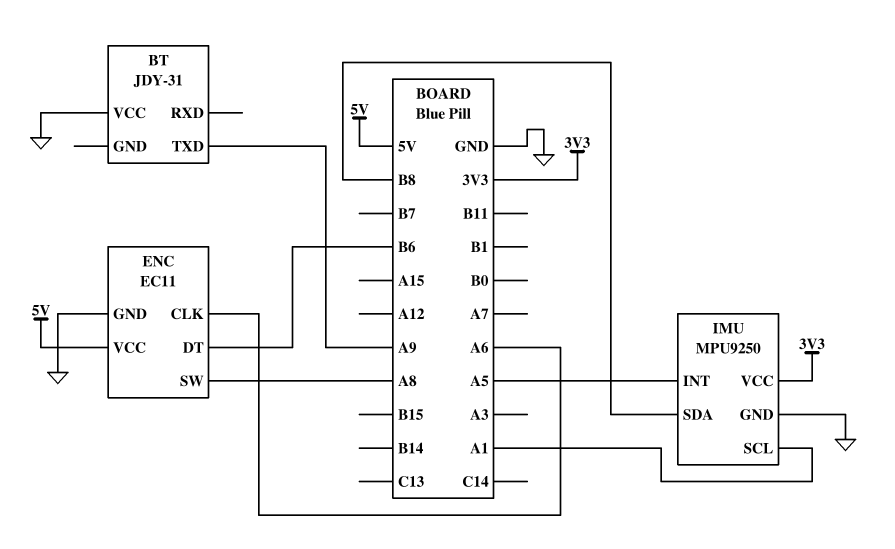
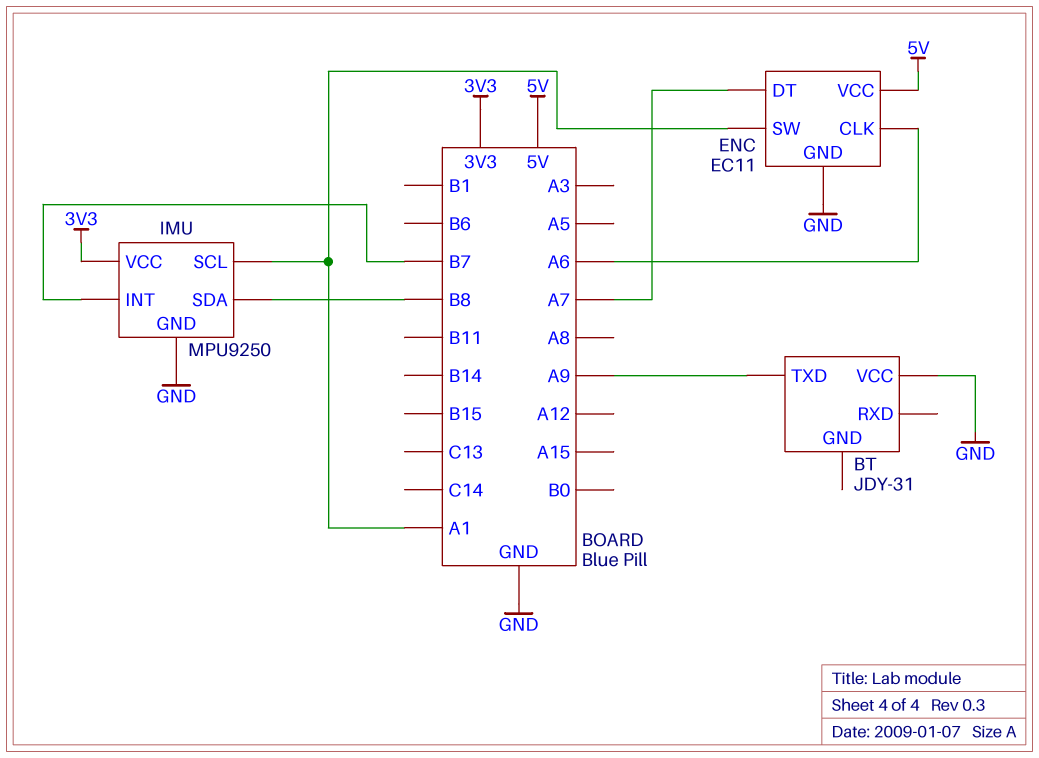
ENC pin DT: B6 -> A7
ENC pin SW: A8 -> A1
IMU pin INT: A5 -> B7

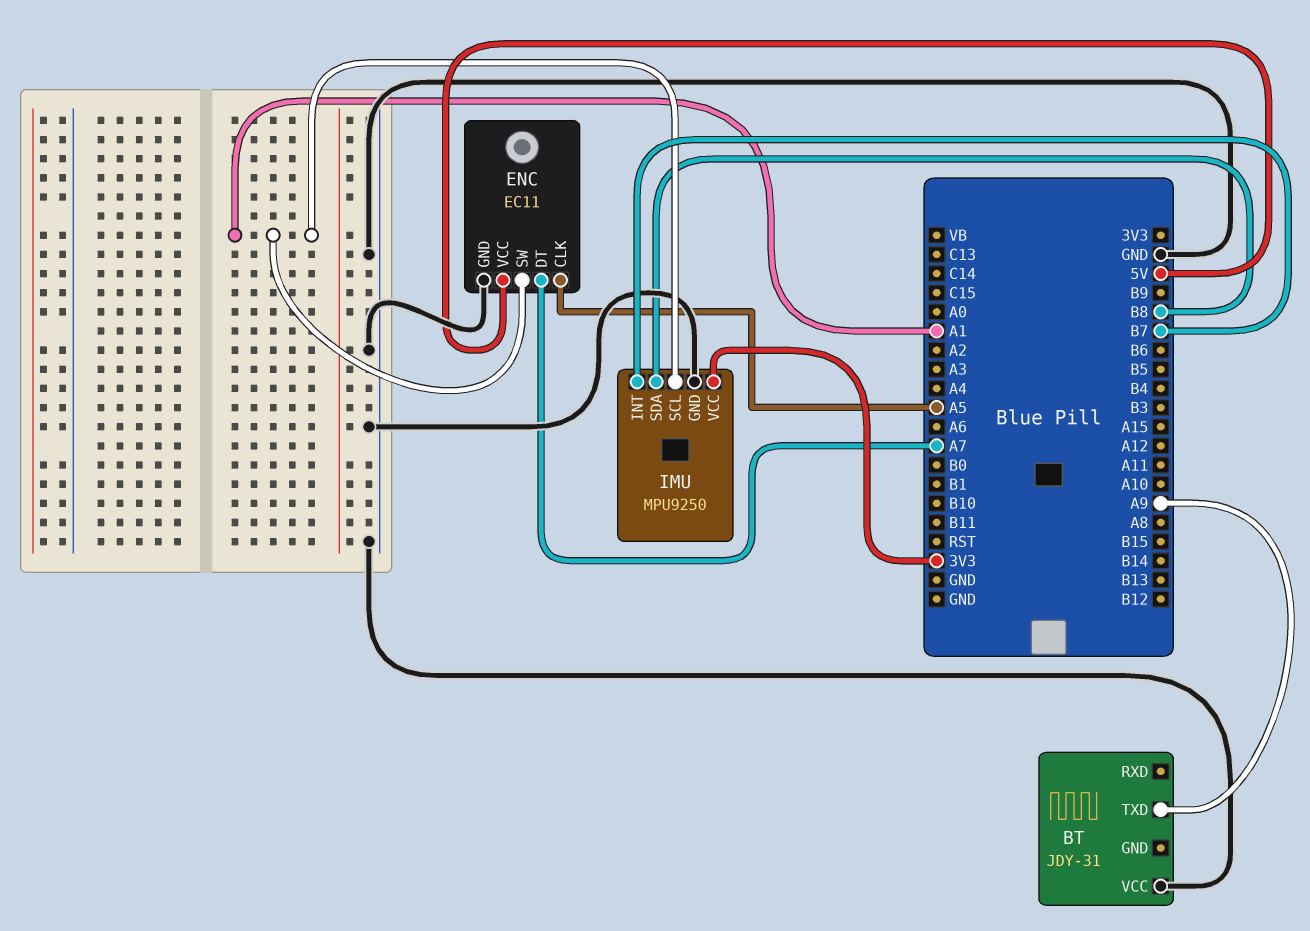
ENC pin CLK: A6 -> A5

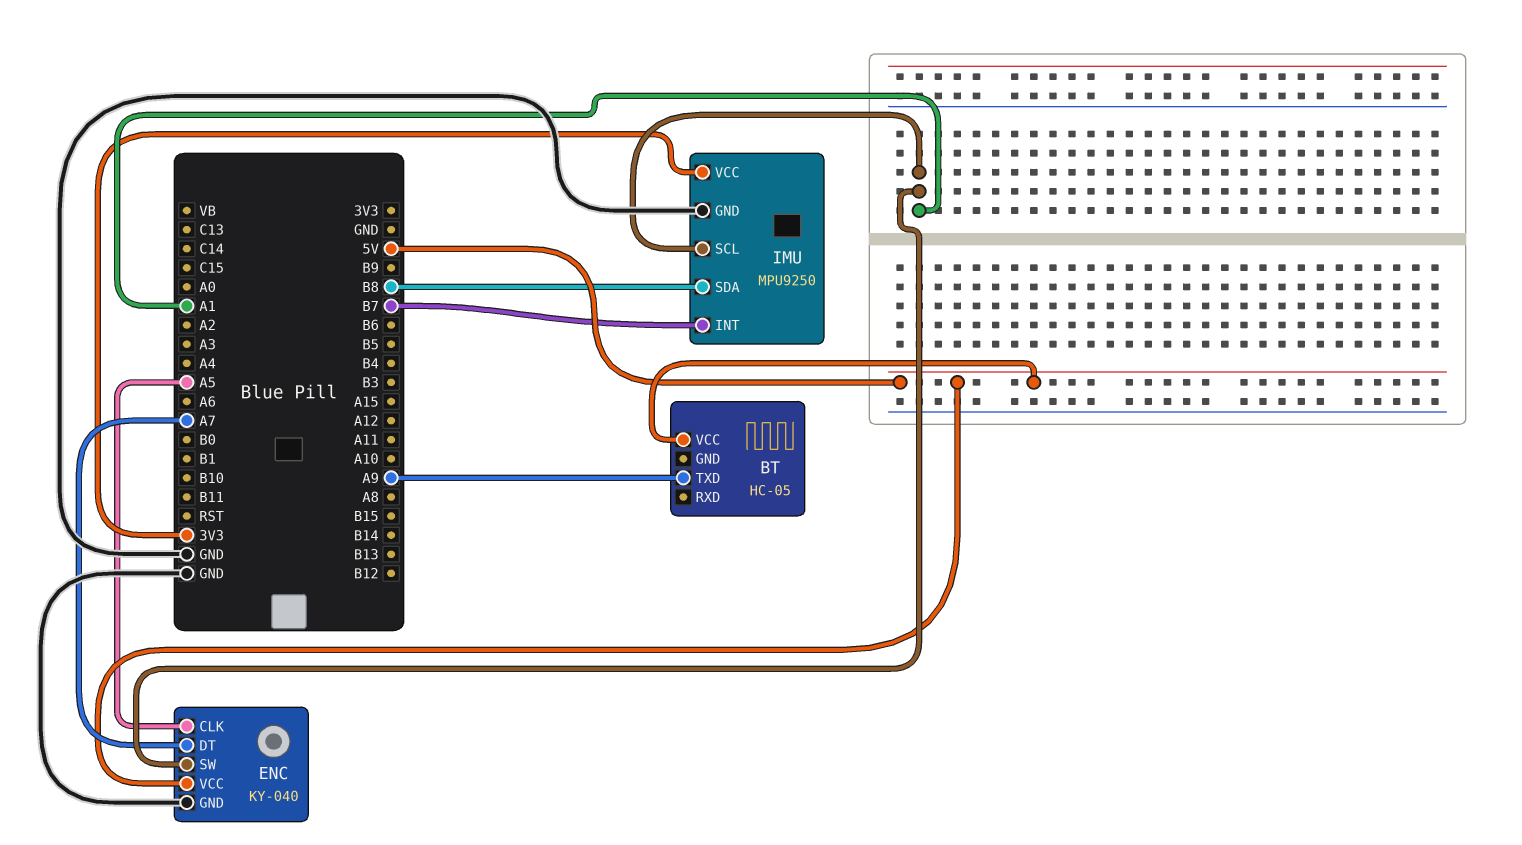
BT: JDY-31 -> HC-05
BT pin VCC: GND -> 5V
ENC: EC11 -> KY-040

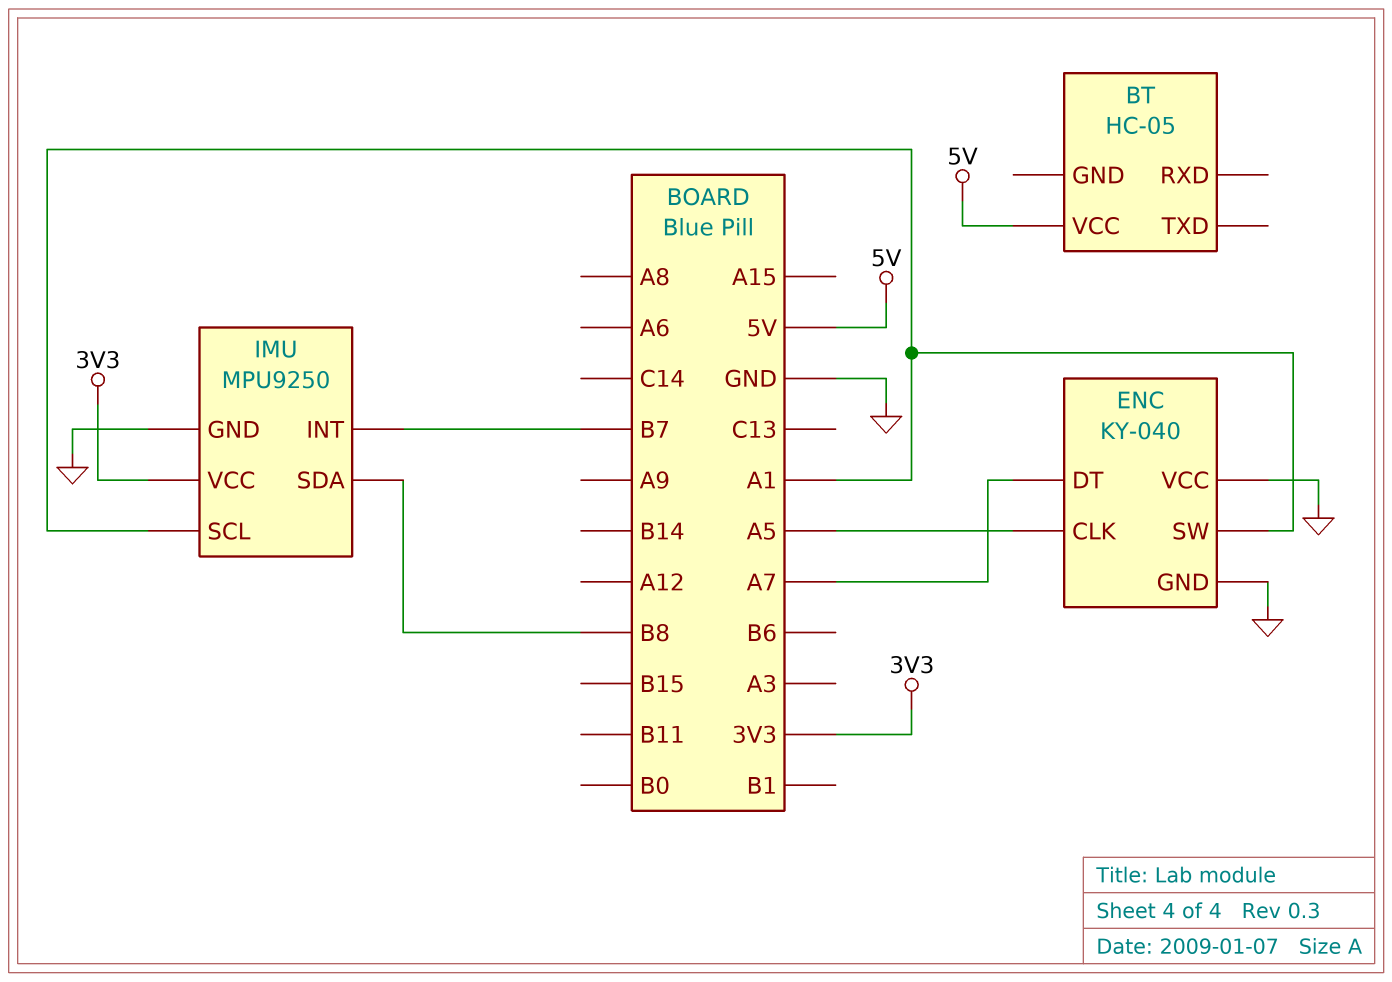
BT pin TXD: A9 -> none
ENC pin VCC: 5V -> GND

